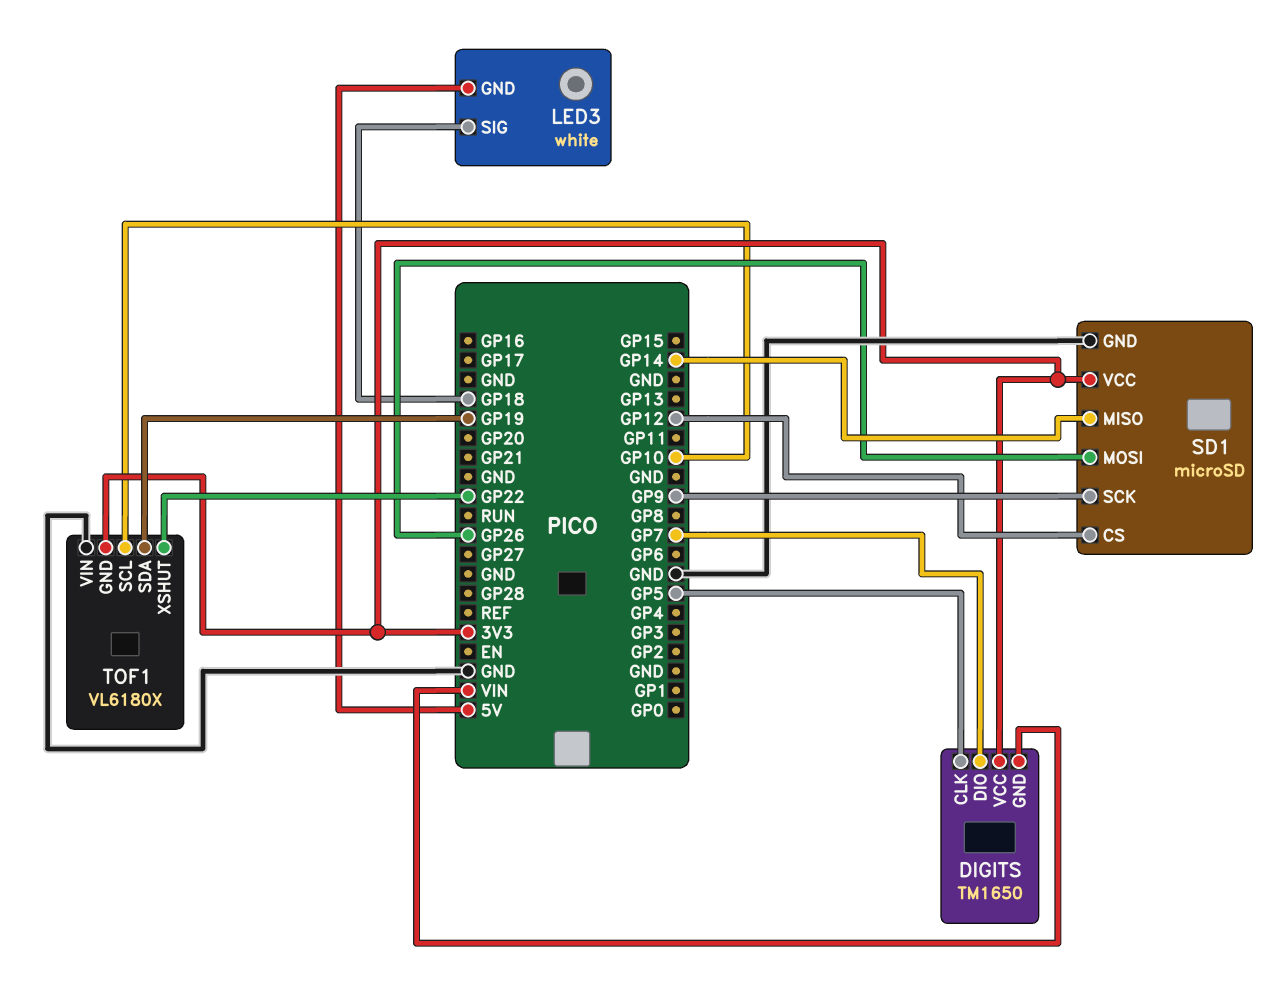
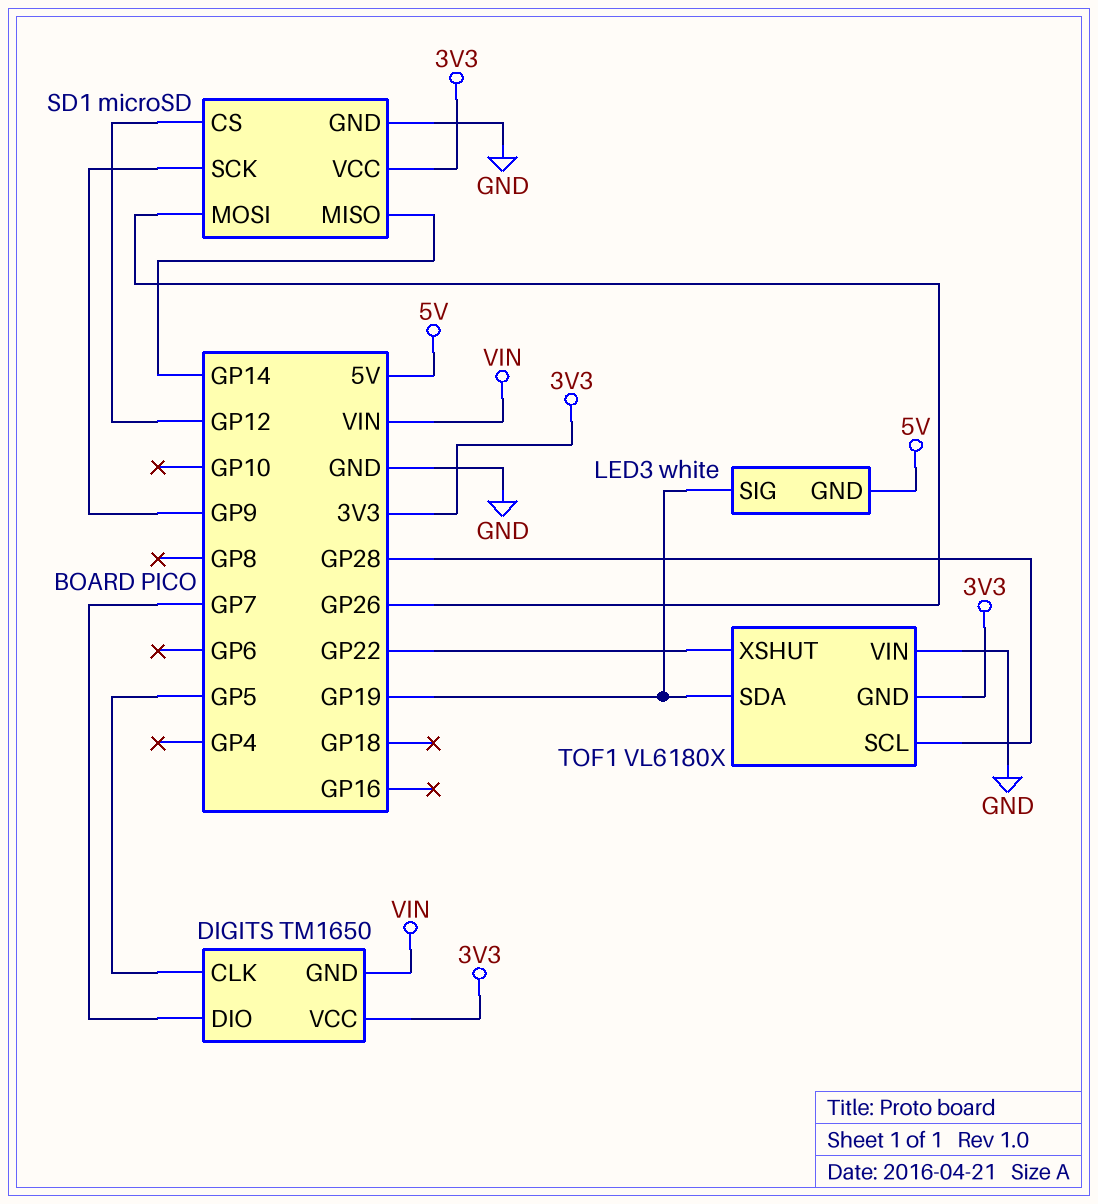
LED3 pin SIG: GP18 -> GP19
TOF1 pin SCL: GP10 -> GP28

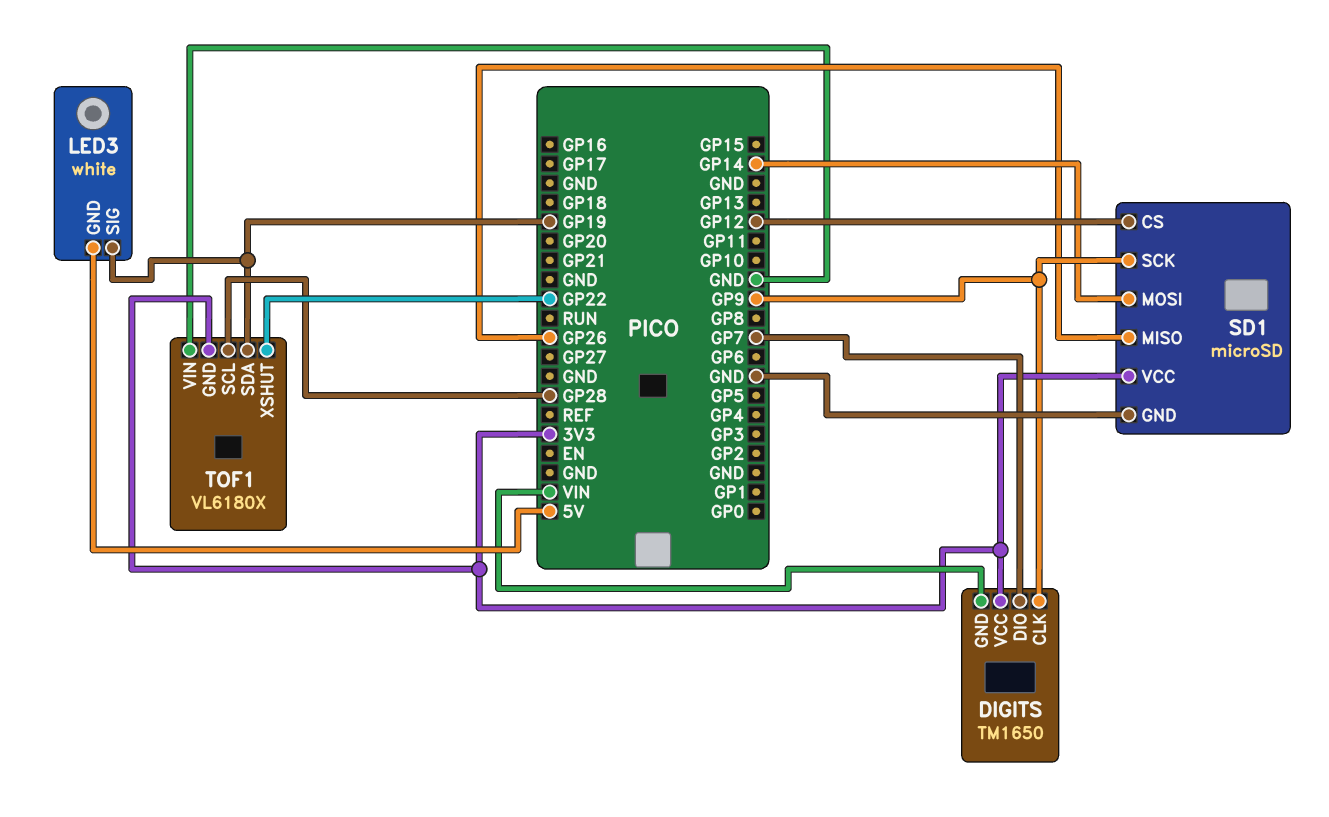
DIGITS pin CLK: GP5 -> GP9
SD1 pin MISO: GP14 -> GP26
SD1 pin MOSI: GP26 -> GP14

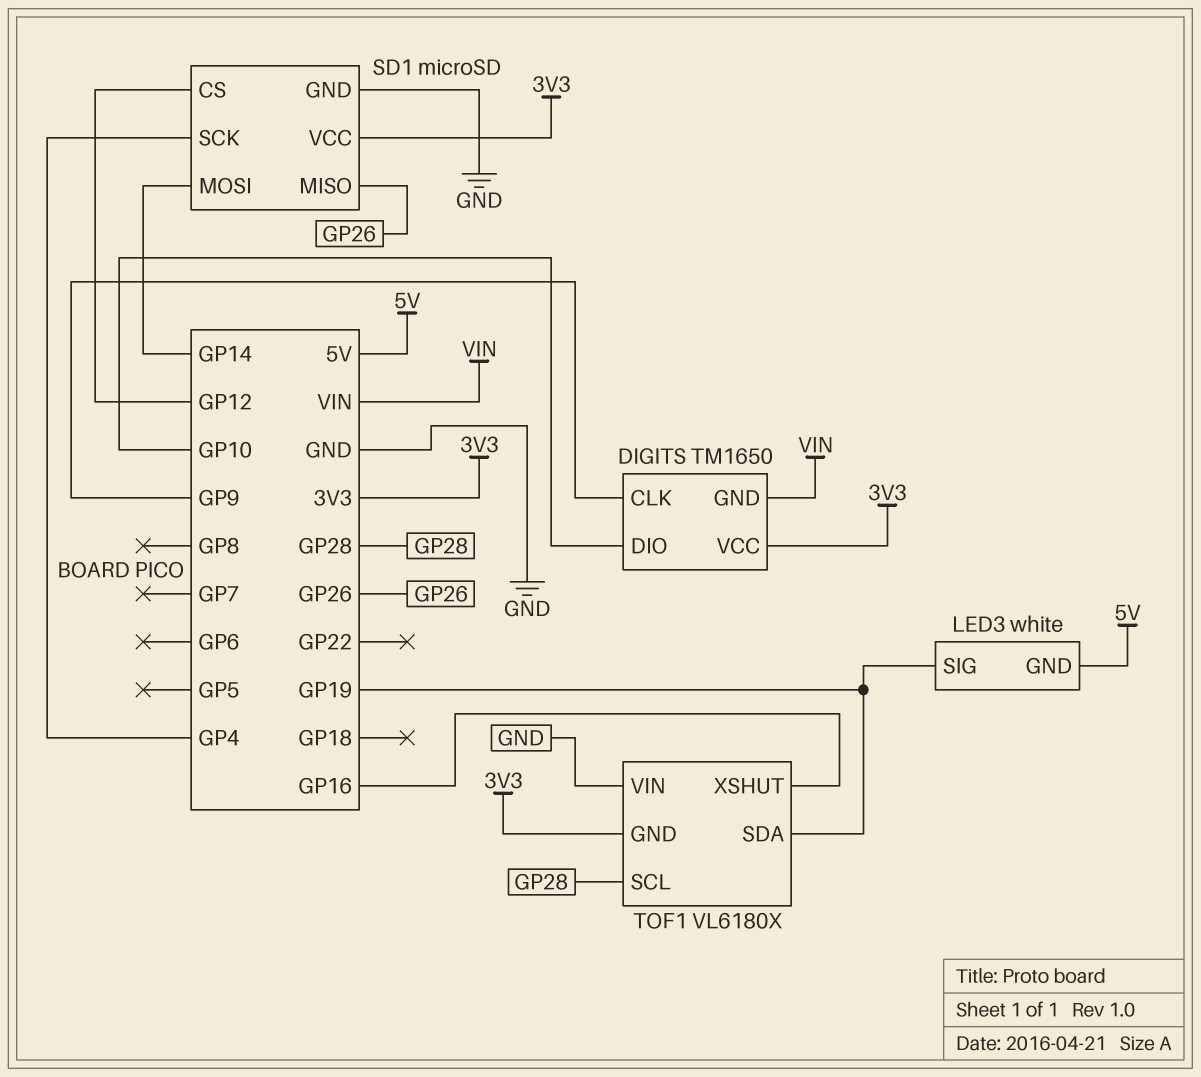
DIGITS pin DIO: GP7 -> GP10
SD1 pin SCK: GP9 -> GP4
TOF1 pin XSHUT: GP22 -> GP16

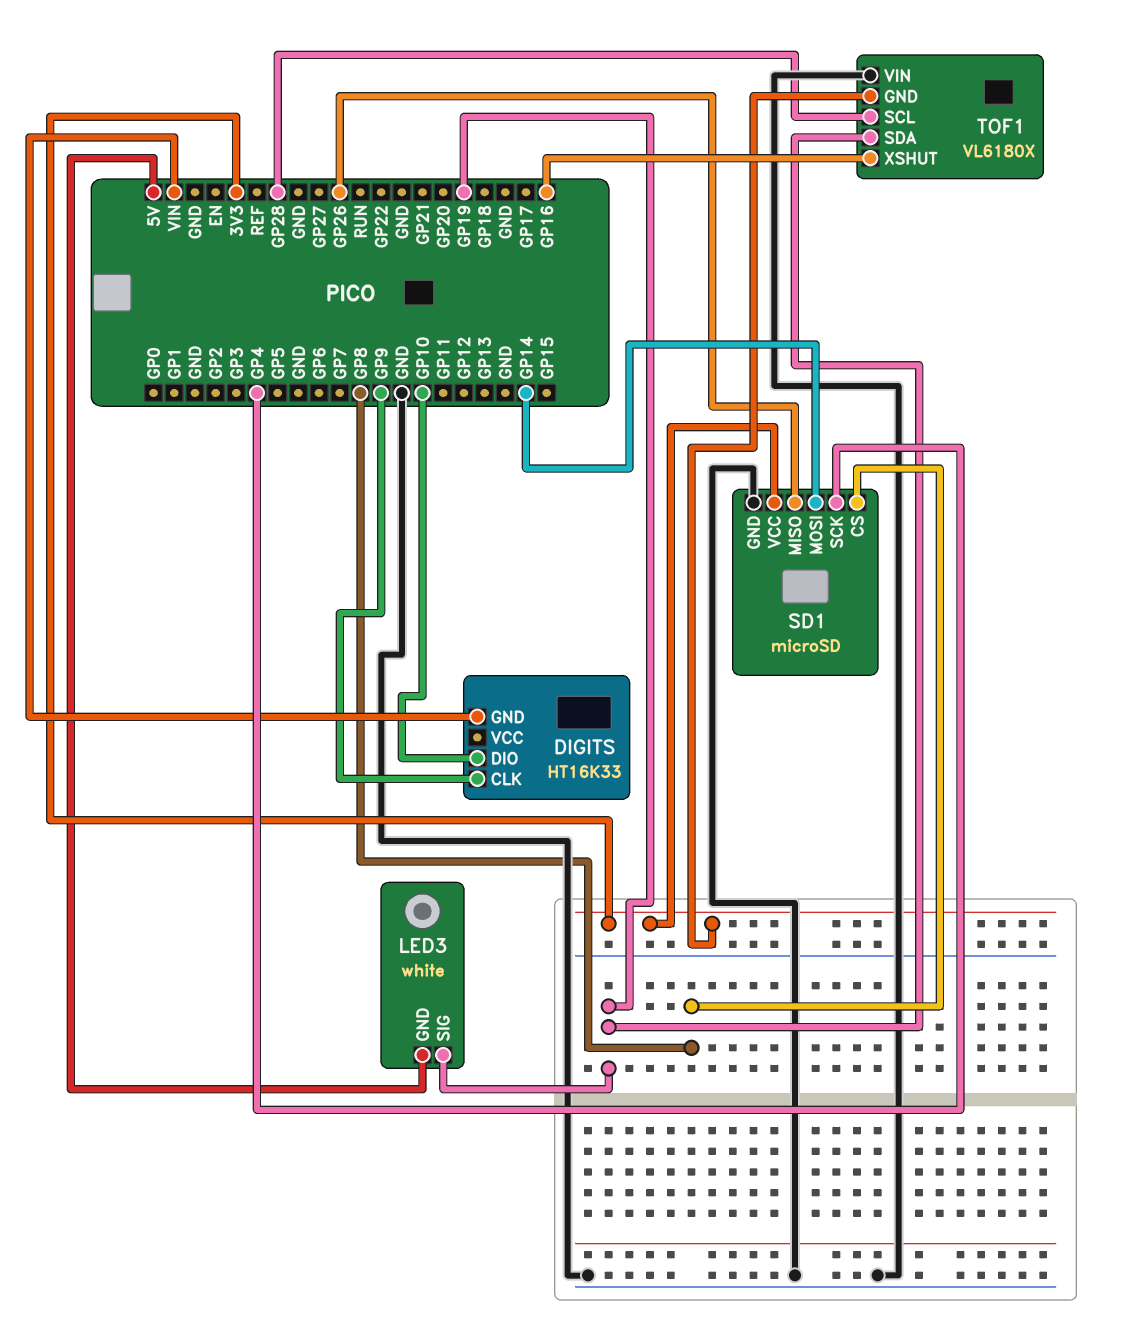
DIGITS: TM1650 -> HT16K33
DIGITS pin VCC: 3V3 -> none
SD1 pin CS: GP12 -> GP8

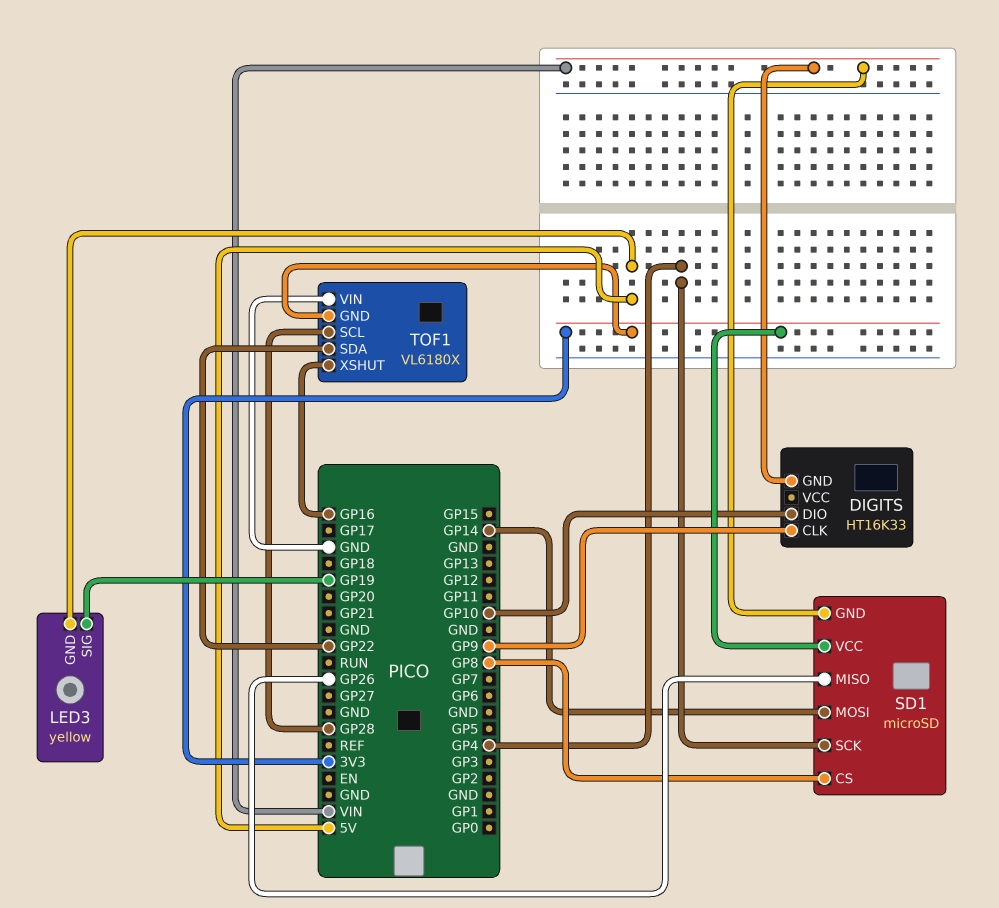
LED3: white -> yellow
SD1 pin GND: GND -> VIN
TOF1 pin SDA: GP19 -> GP22

